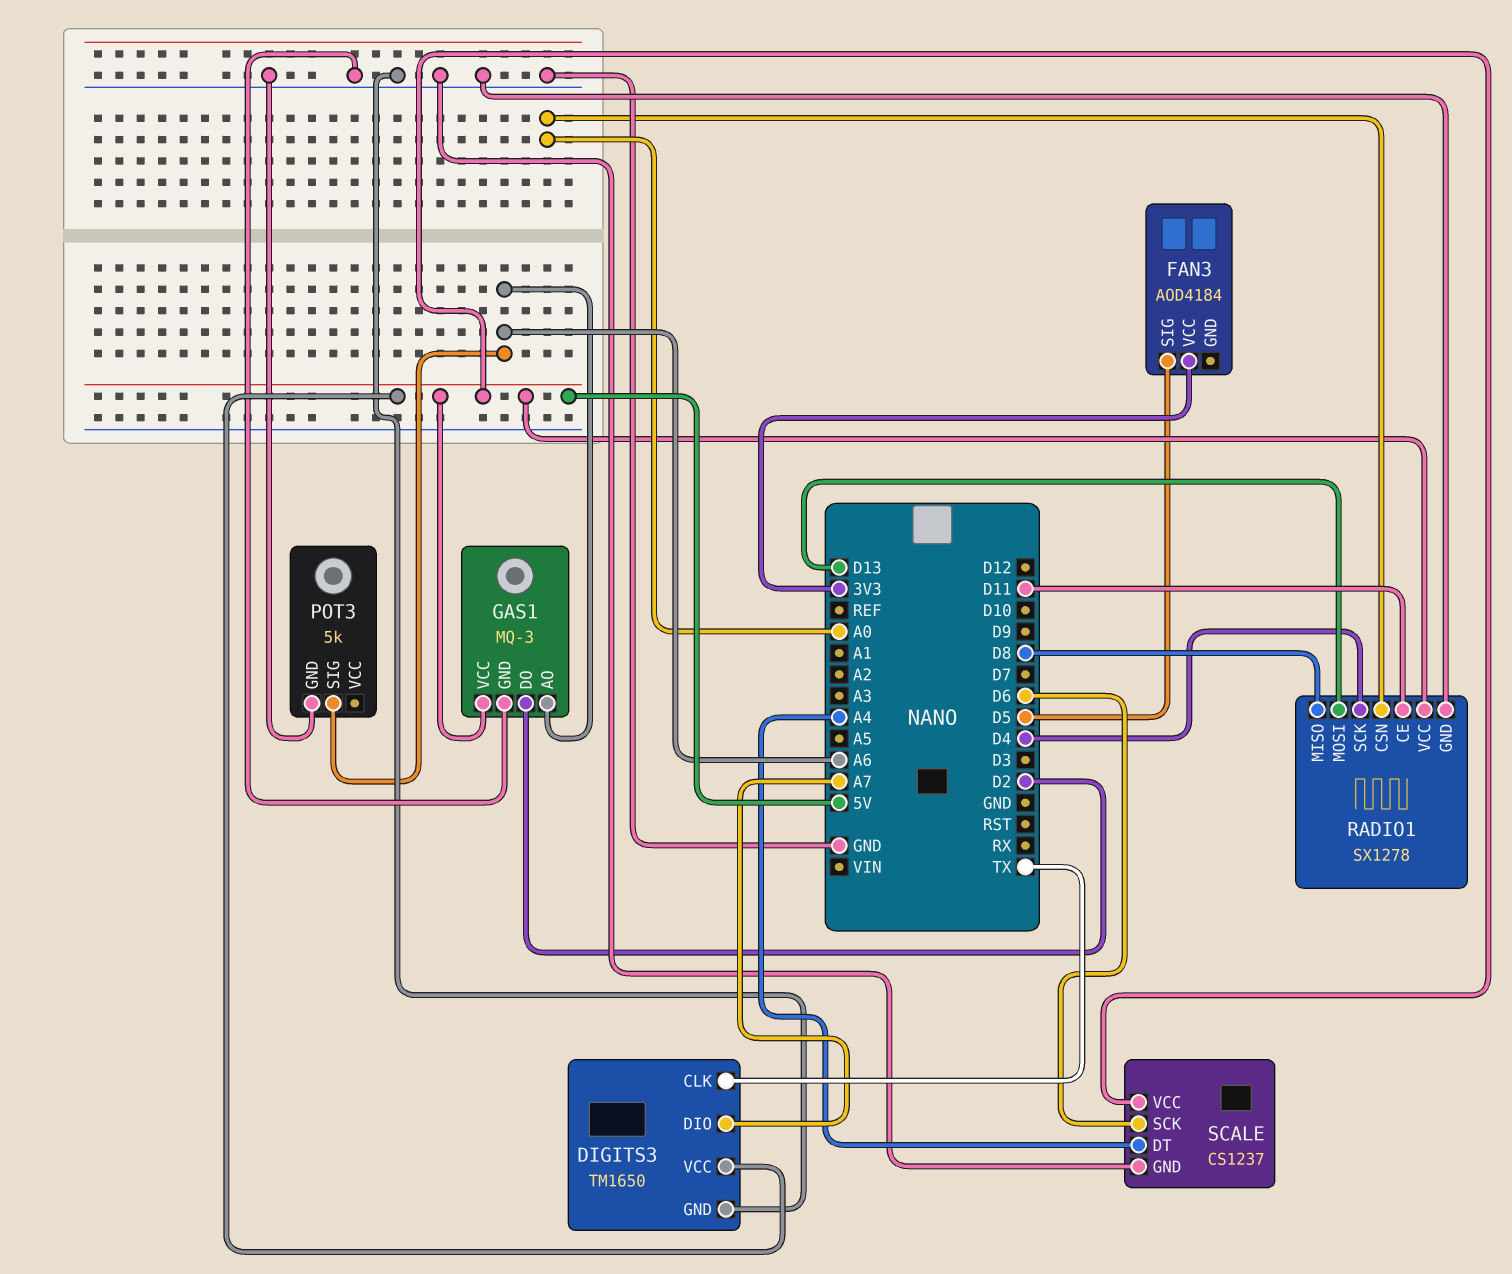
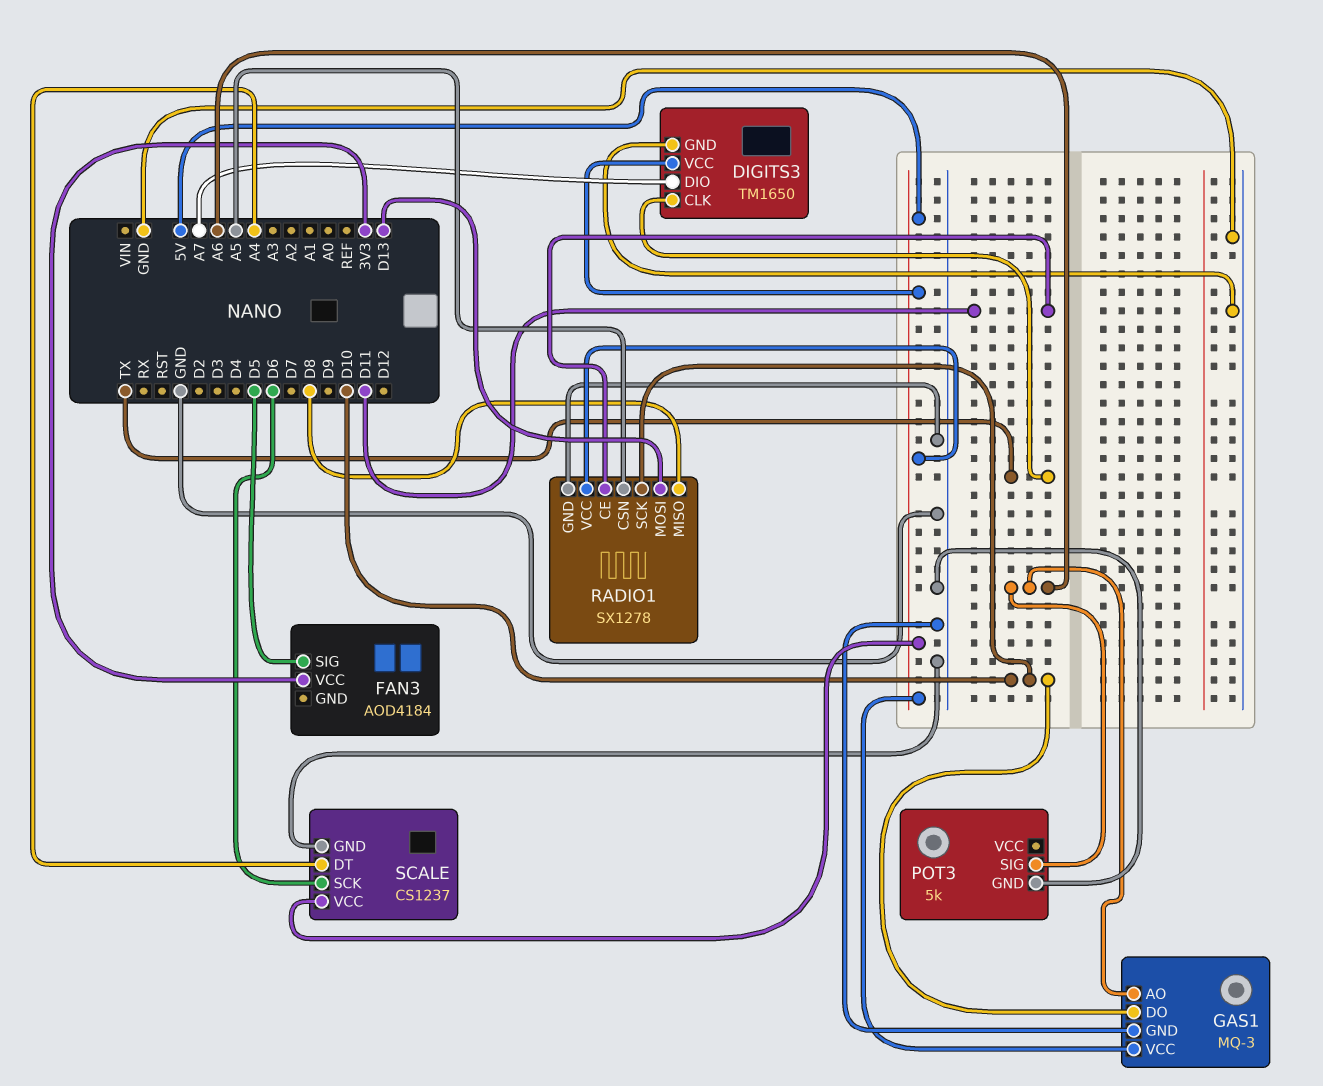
GAS1 pin DO: D2 -> D10
RADIO1 pin CSN: A0 -> A5
RADIO1 pin SCK: D4 -> D10

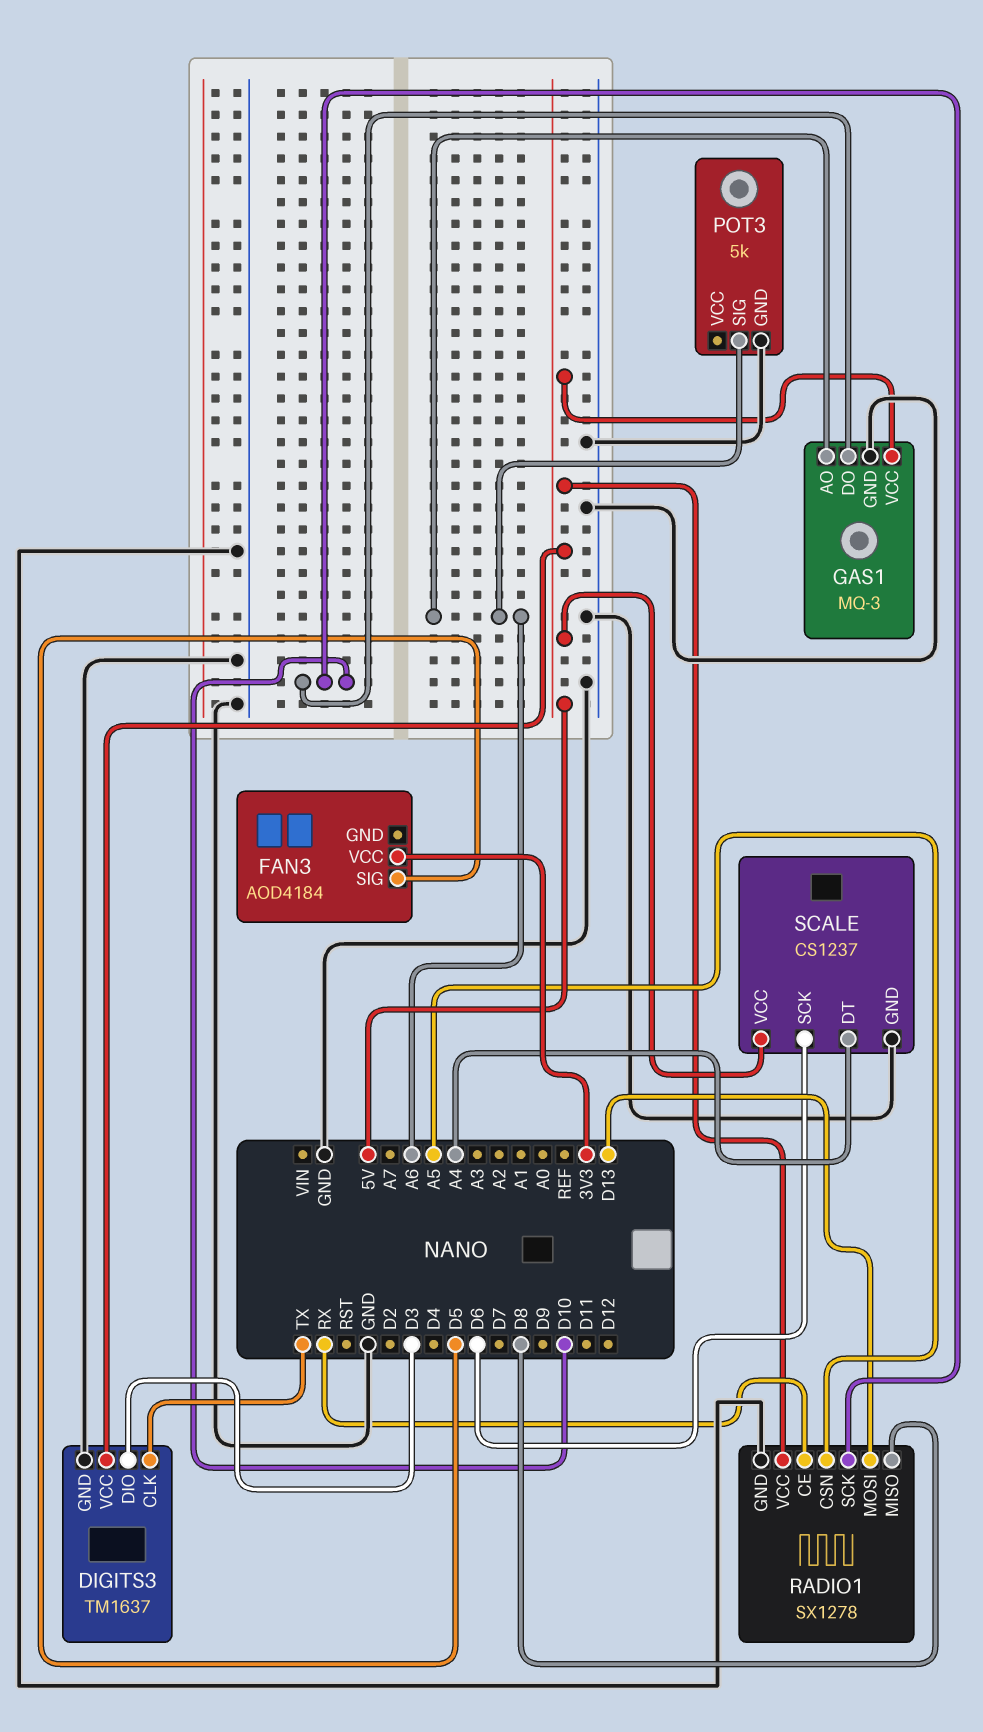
DIGITS3: TM1650 -> TM1637
DIGITS3 pin DIO: A7 -> D3
RADIO1 pin CE: D11 -> RX

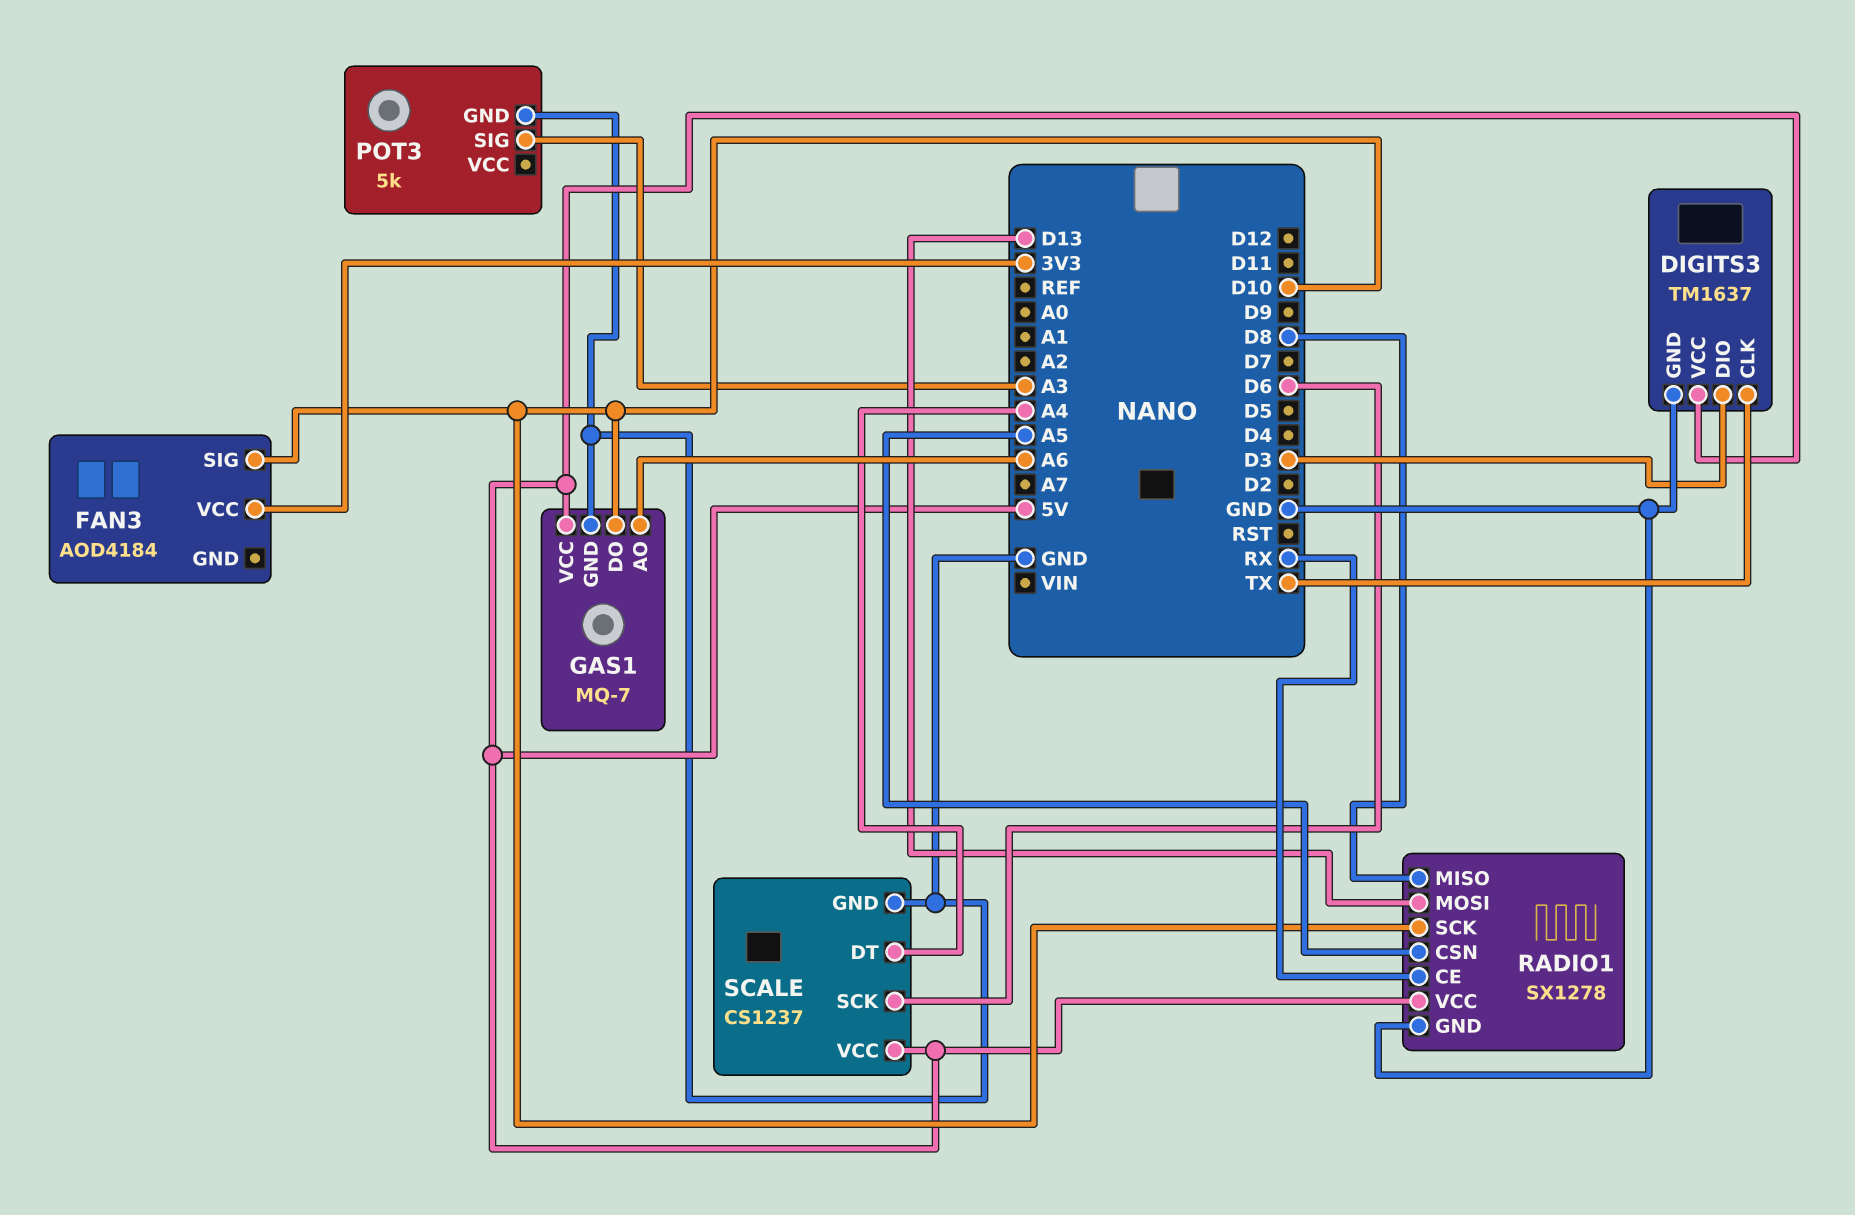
FAN3 pin SIG: D5 -> D10
GAS1: MQ-3 -> MQ-7
POT3 pin SIG: A6 -> A3

